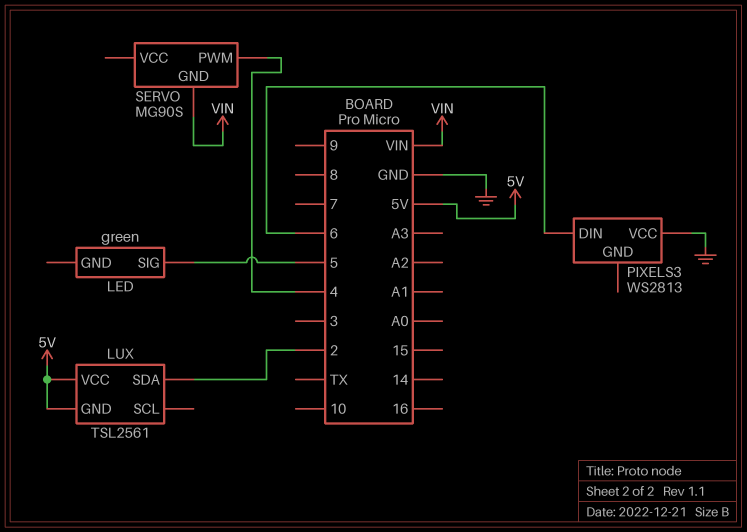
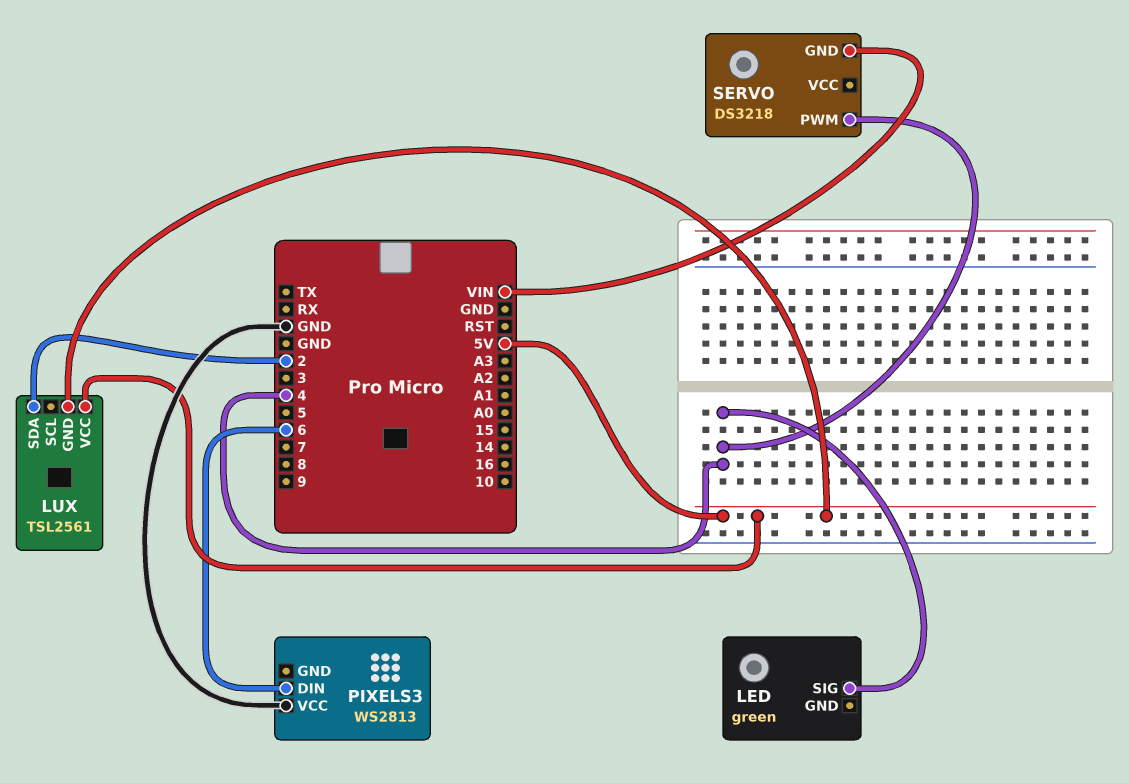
LED pin SIG: 5 -> 4
SERVO: MG90S -> DS3218

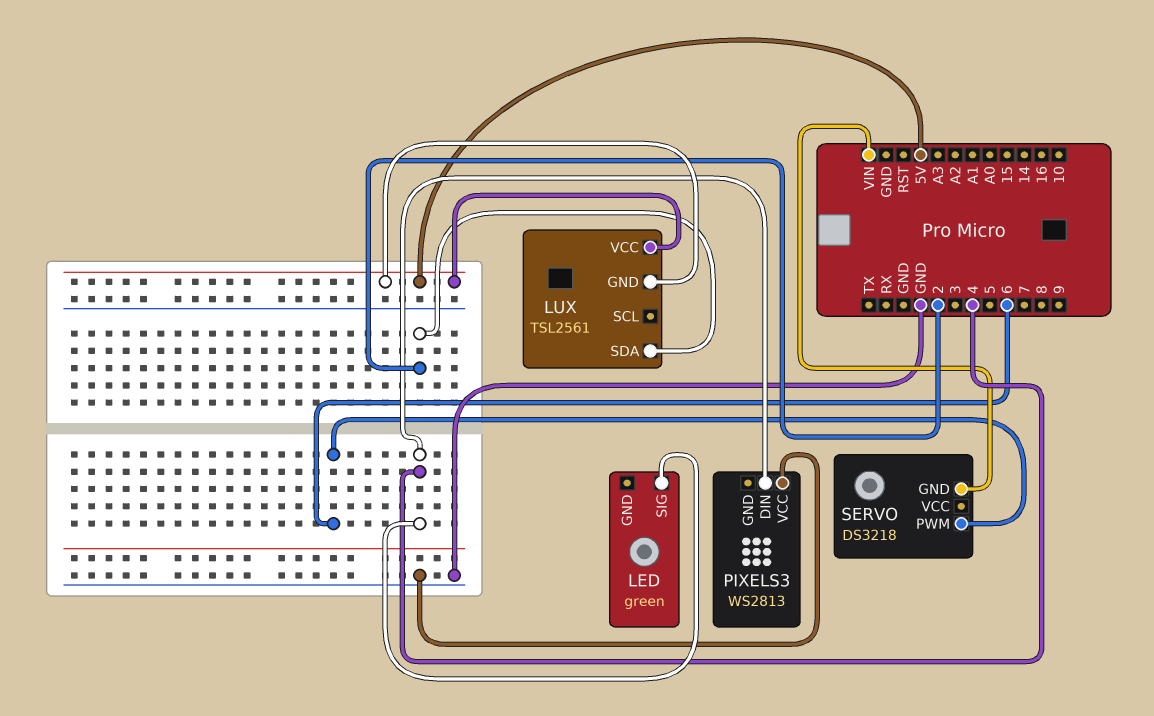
PIXELS3 pin DIN: 6 -> 4
SERVO pin PWM: 4 -> 6

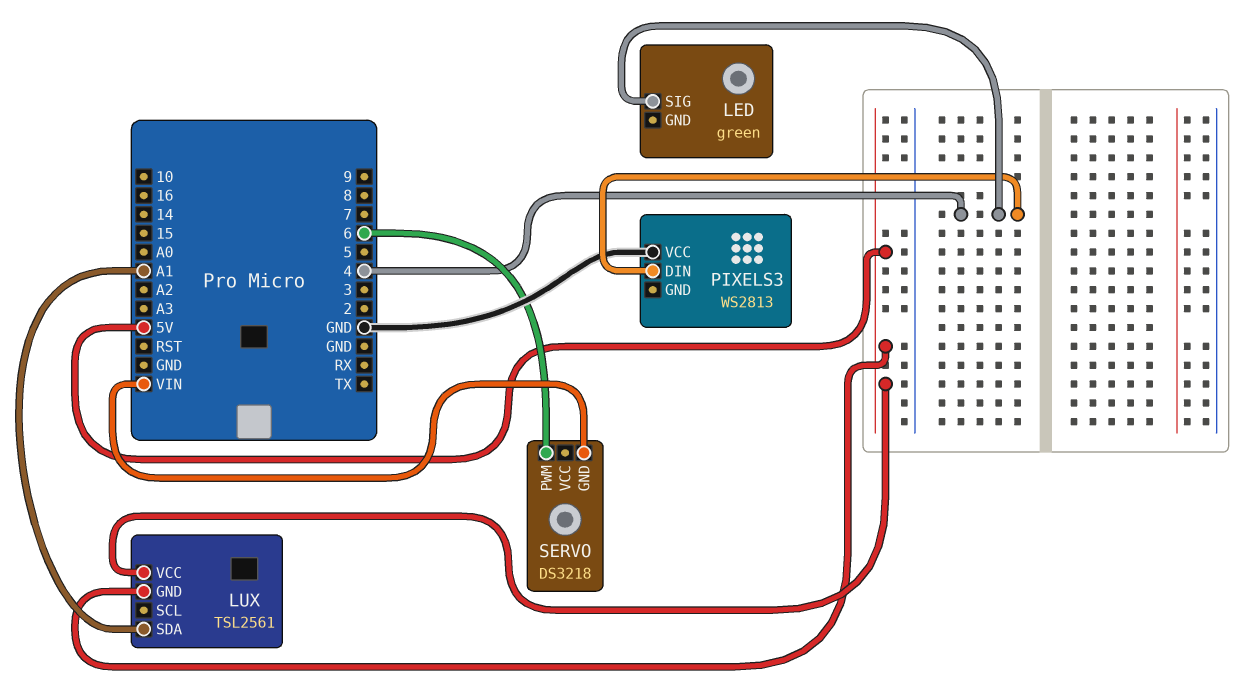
LUX pin SDA: 2 -> A1

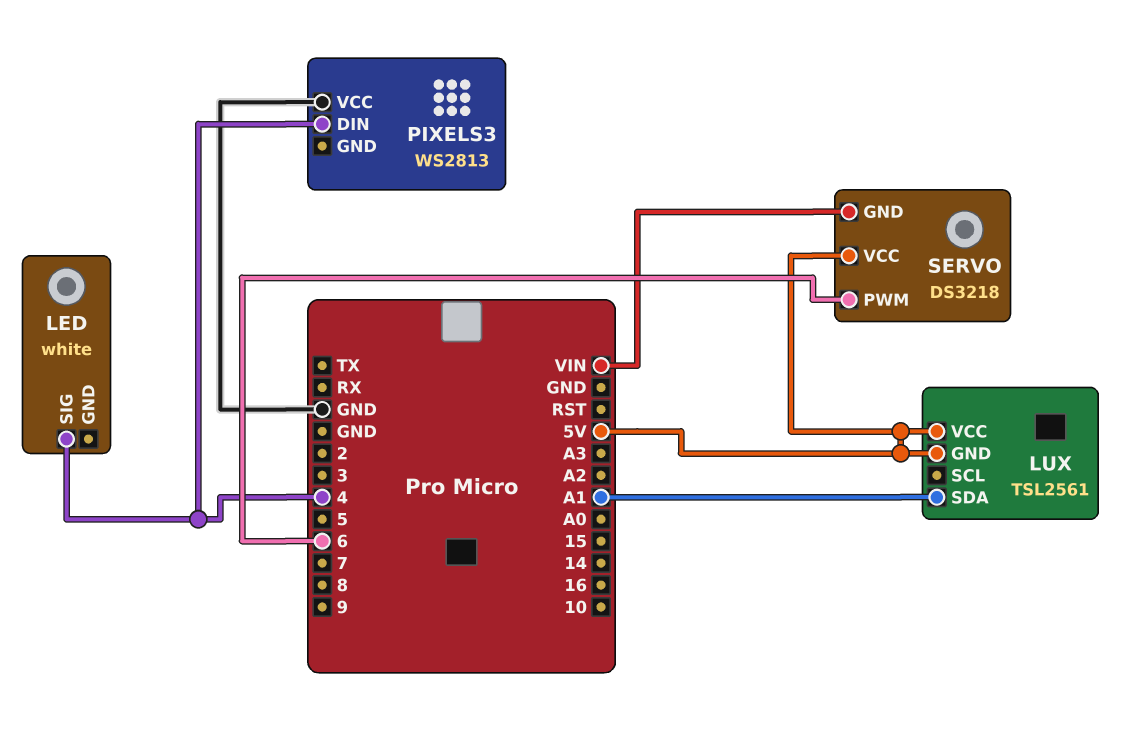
LED: green -> white
SERVO pin VCC: none -> 5V

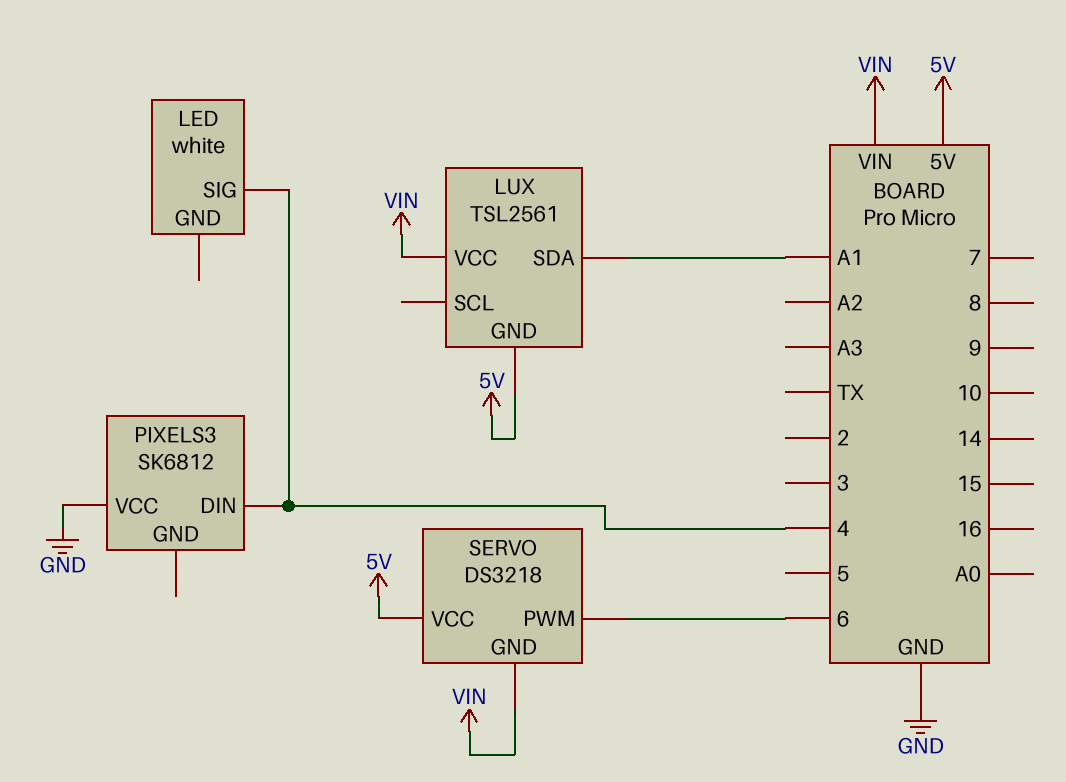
LUX pin VCC: 5V -> VIN
PIXELS3: WS2813 -> SK6812

